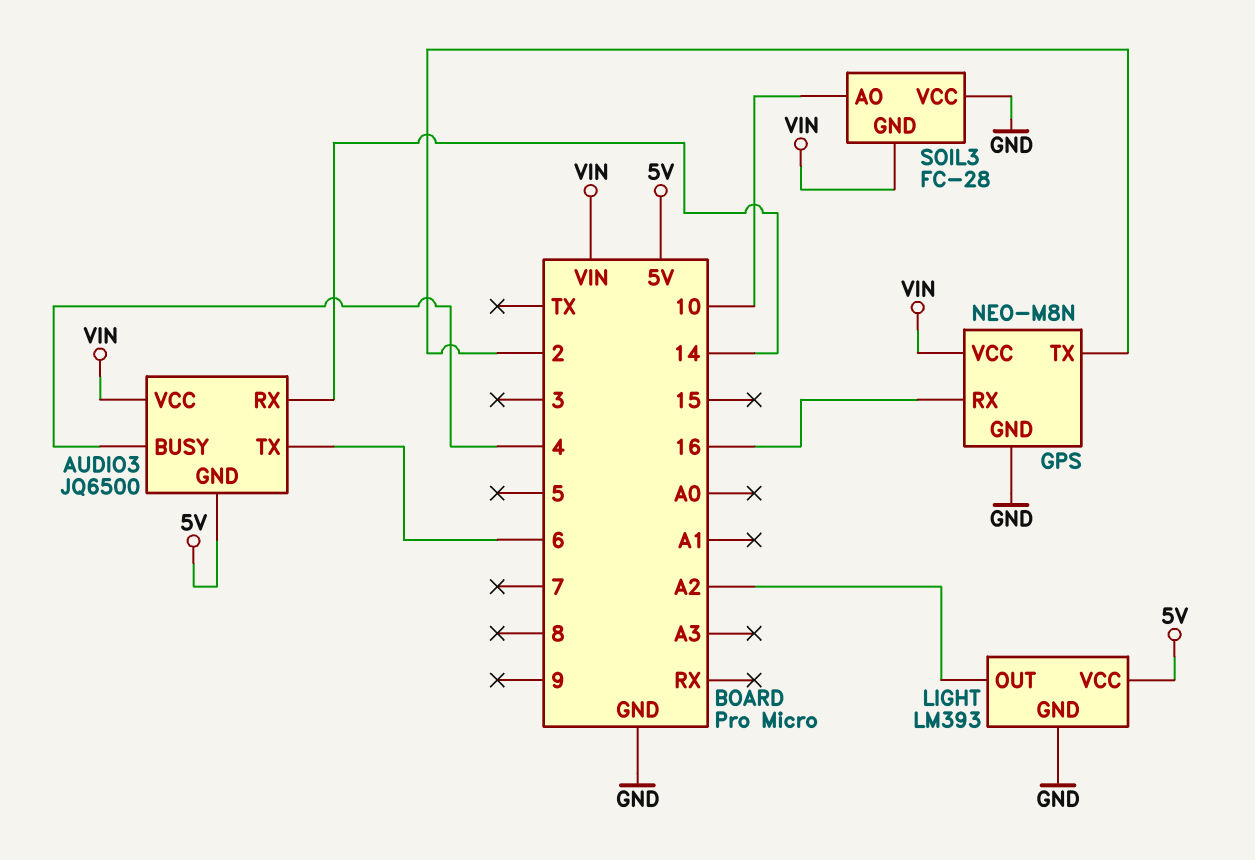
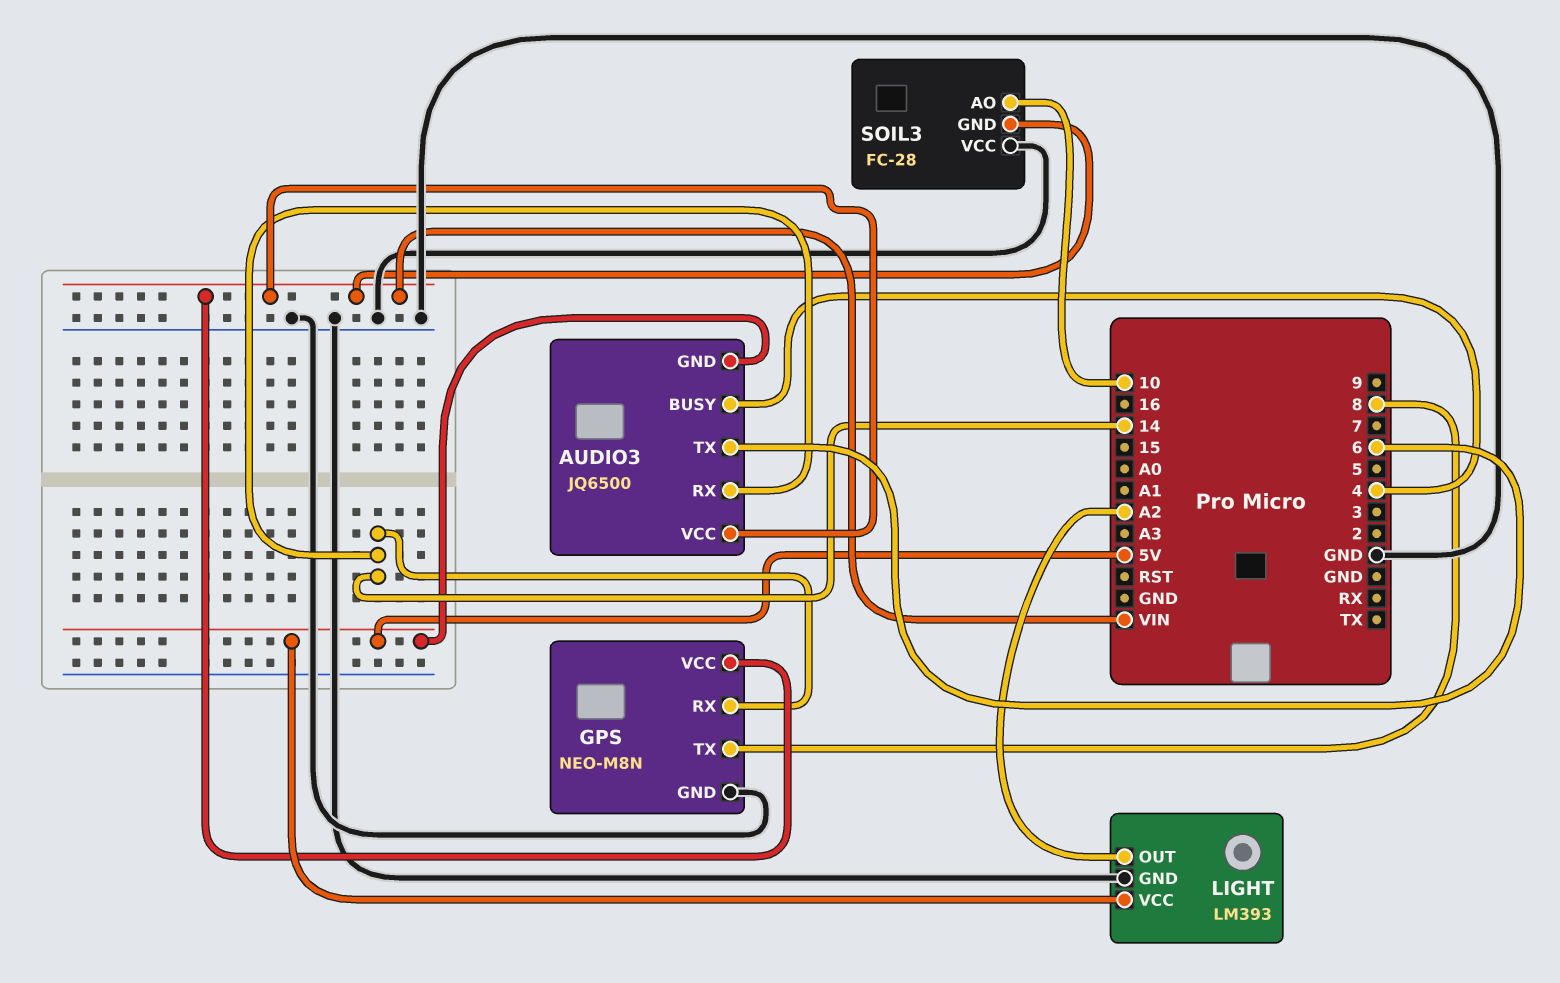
GPS pin RX: 16 -> 14
GPS pin TX: 2 -> 8

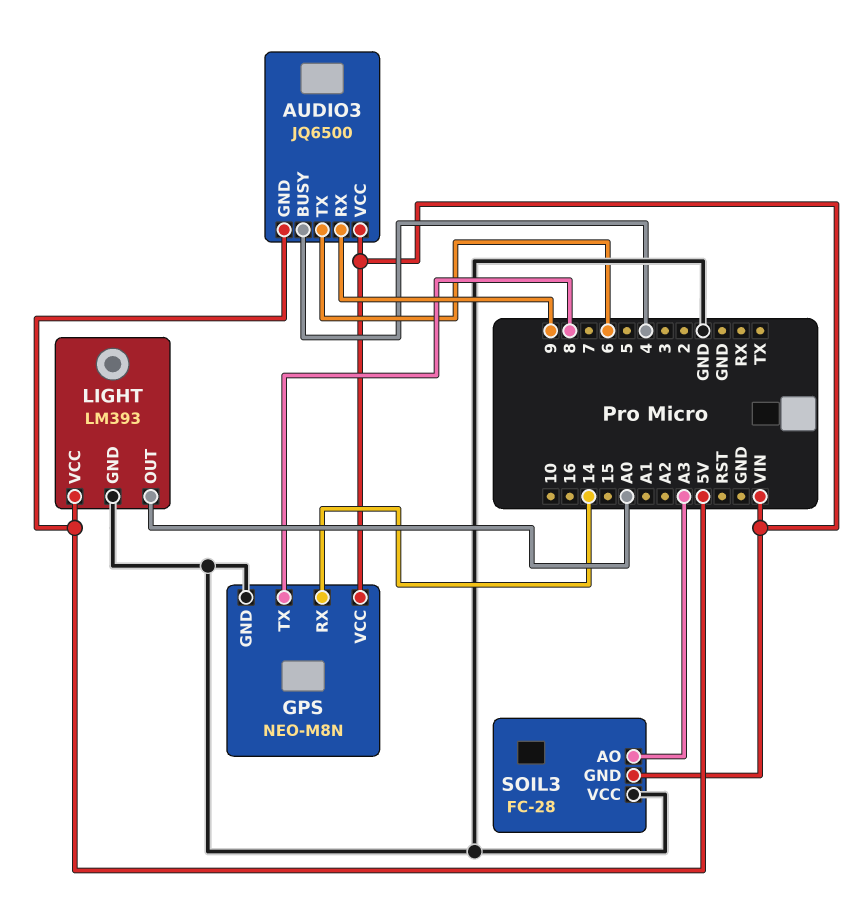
AUDIO3 pin RX: 14 -> 9
LIGHT pin OUT: A2 -> A0
SOIL3 pin AO: 10 -> A3

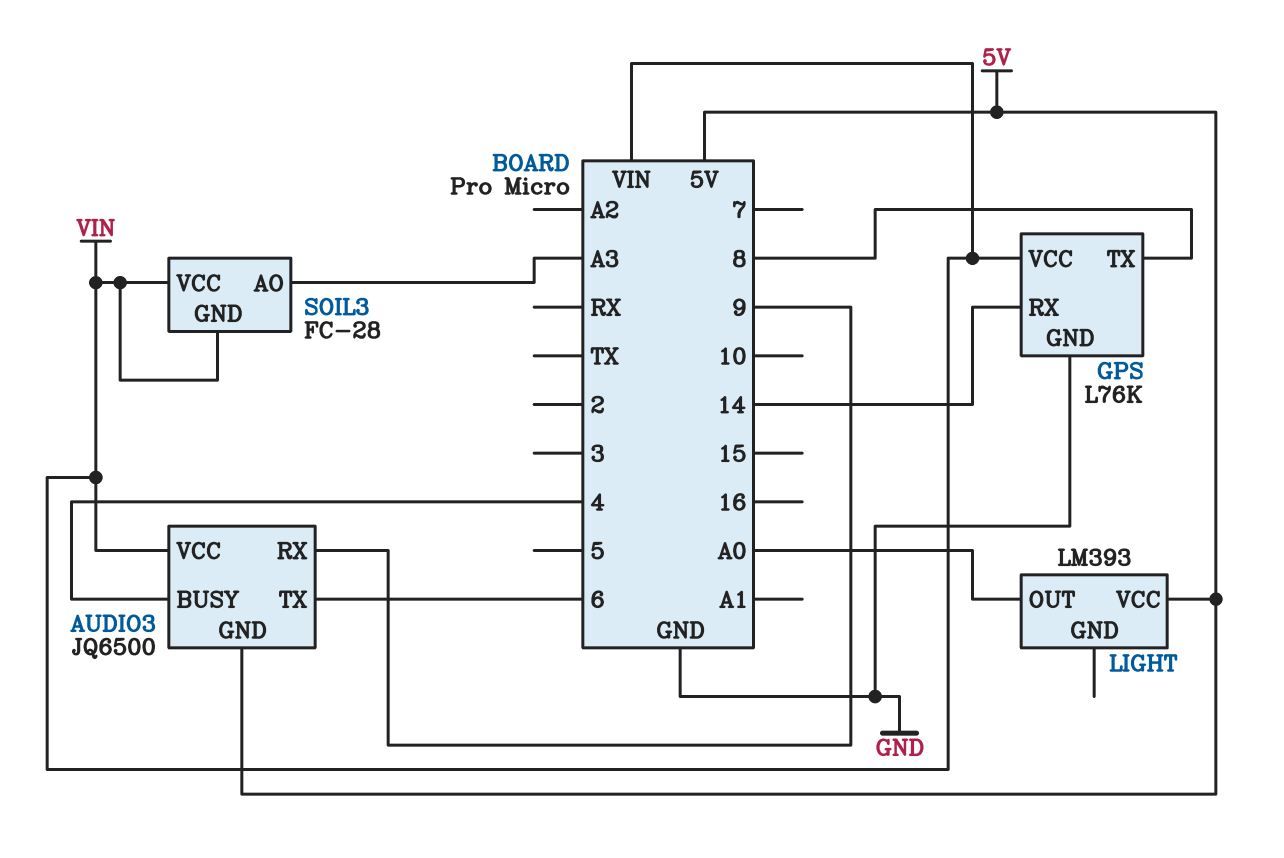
GPS: NEO-M8N -> L76K
LIGHT pin GND: GND -> none
SOIL3 pin VCC: GND -> VIN

